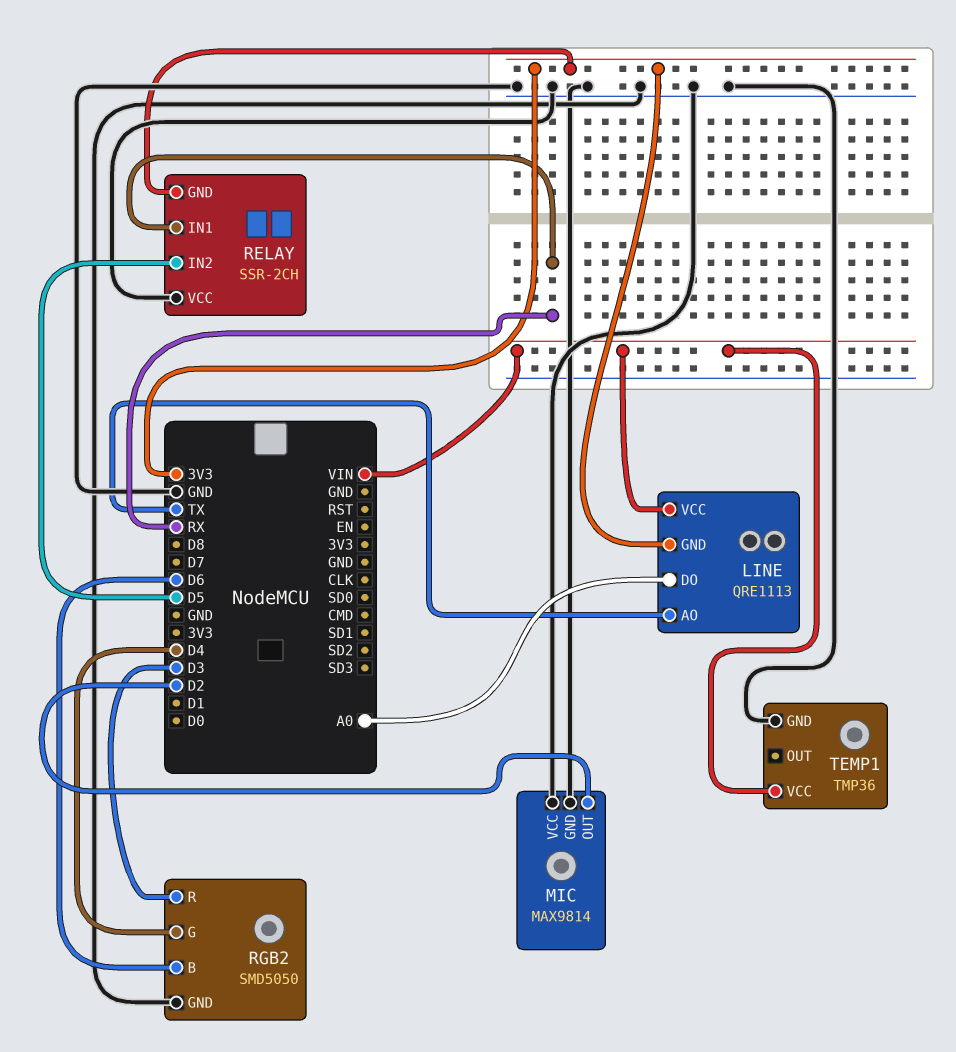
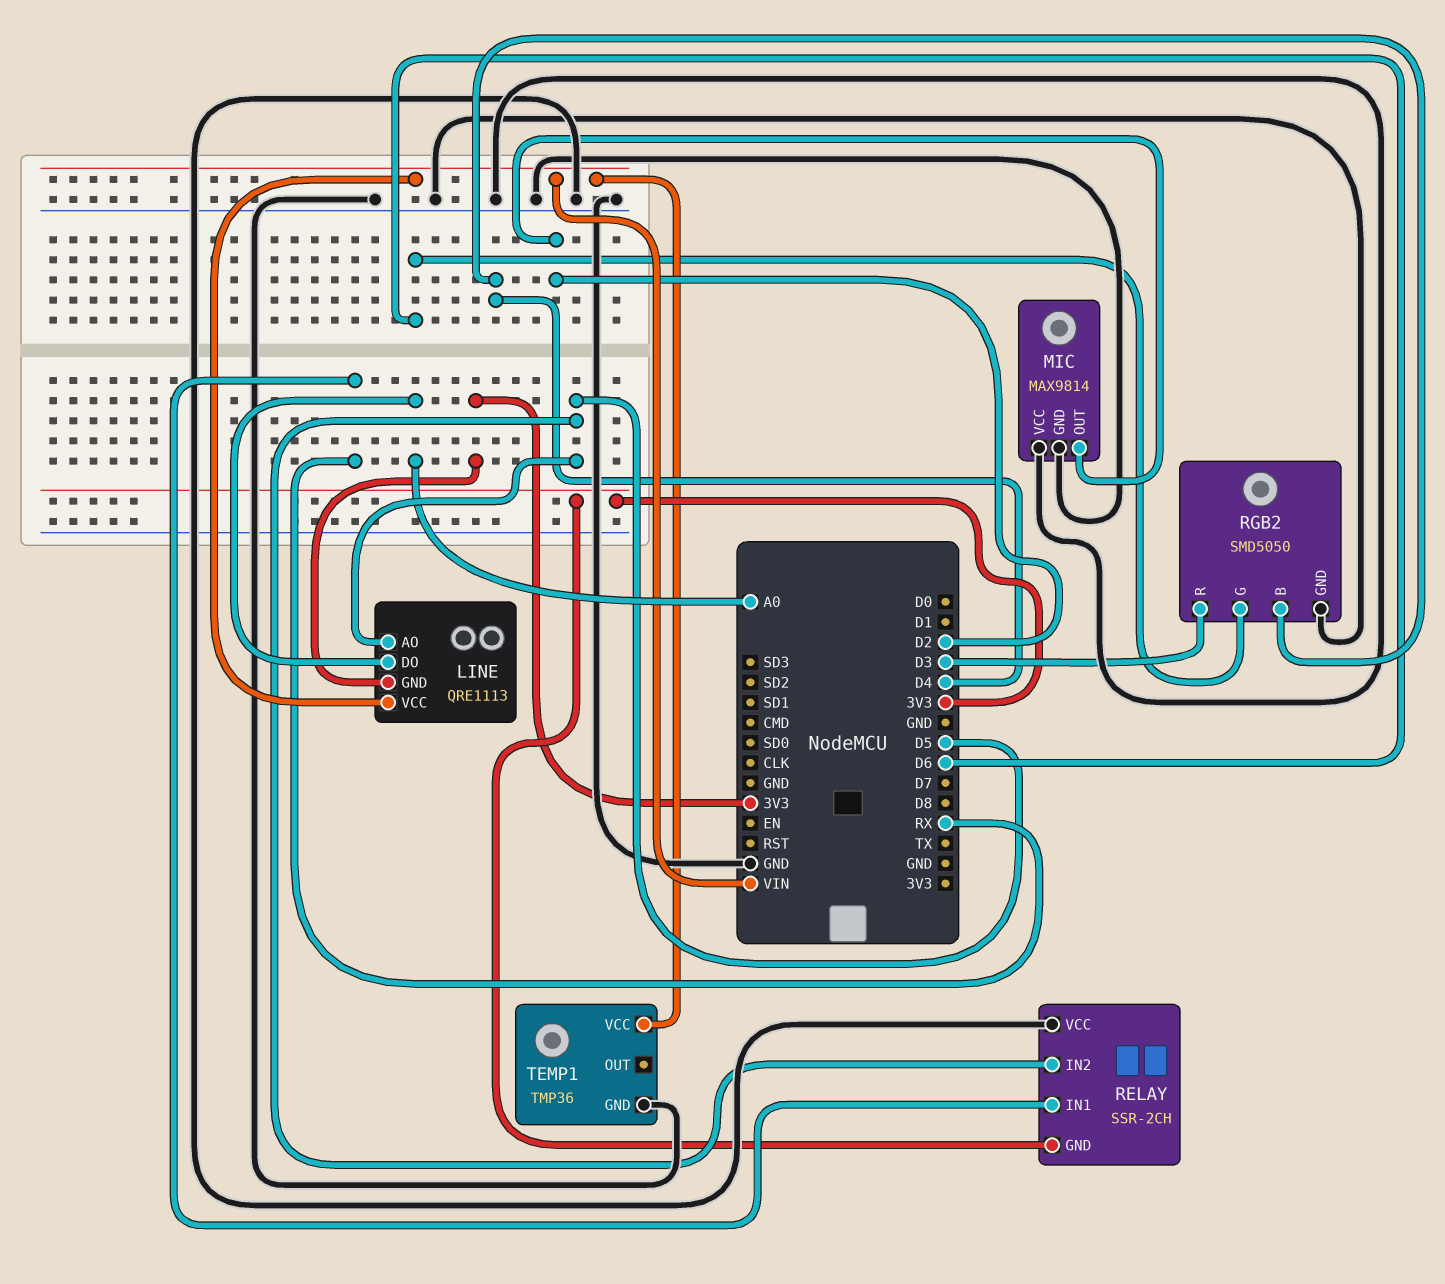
LINE pin AO: TX -> D5
RGB2 pin B: D6 -> D4
RGB2 pin G: D4 -> D6

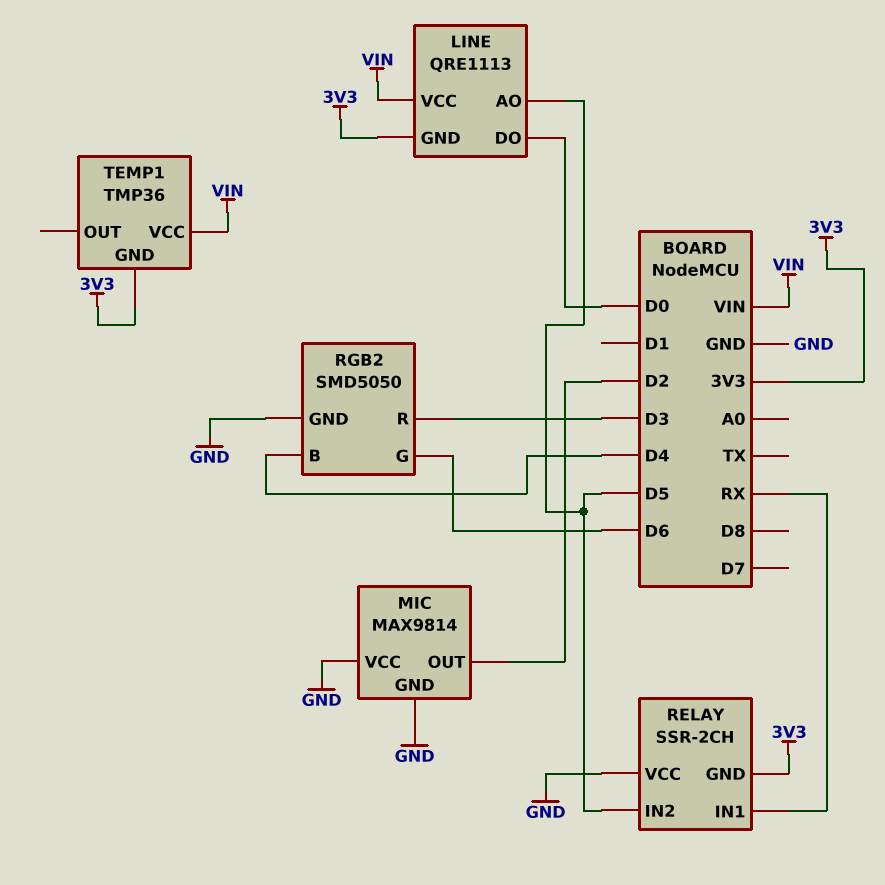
LINE pin DO: A0 -> D0
TEMP1 pin GND: GND -> 3V3

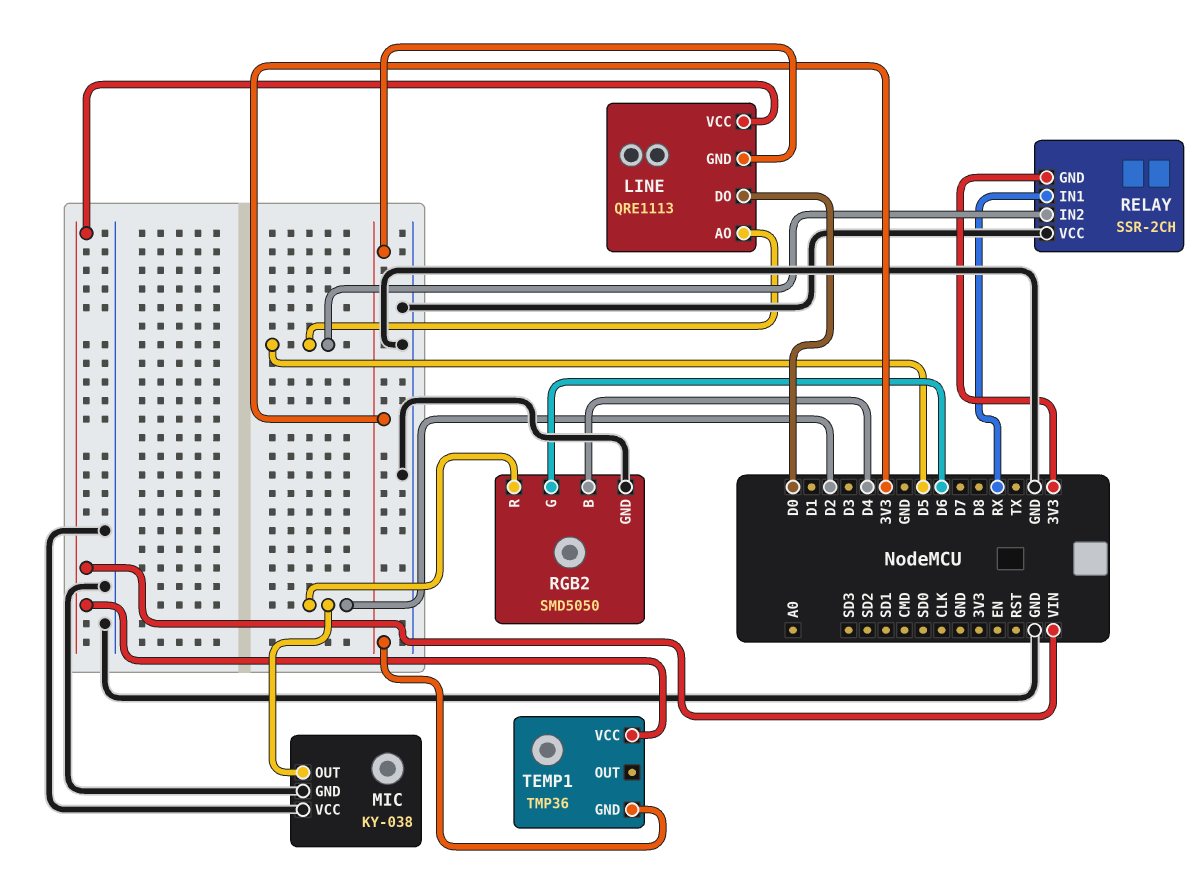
MIC: MAX9814 -> KY-038
RGB2 pin R: D3 -> D2

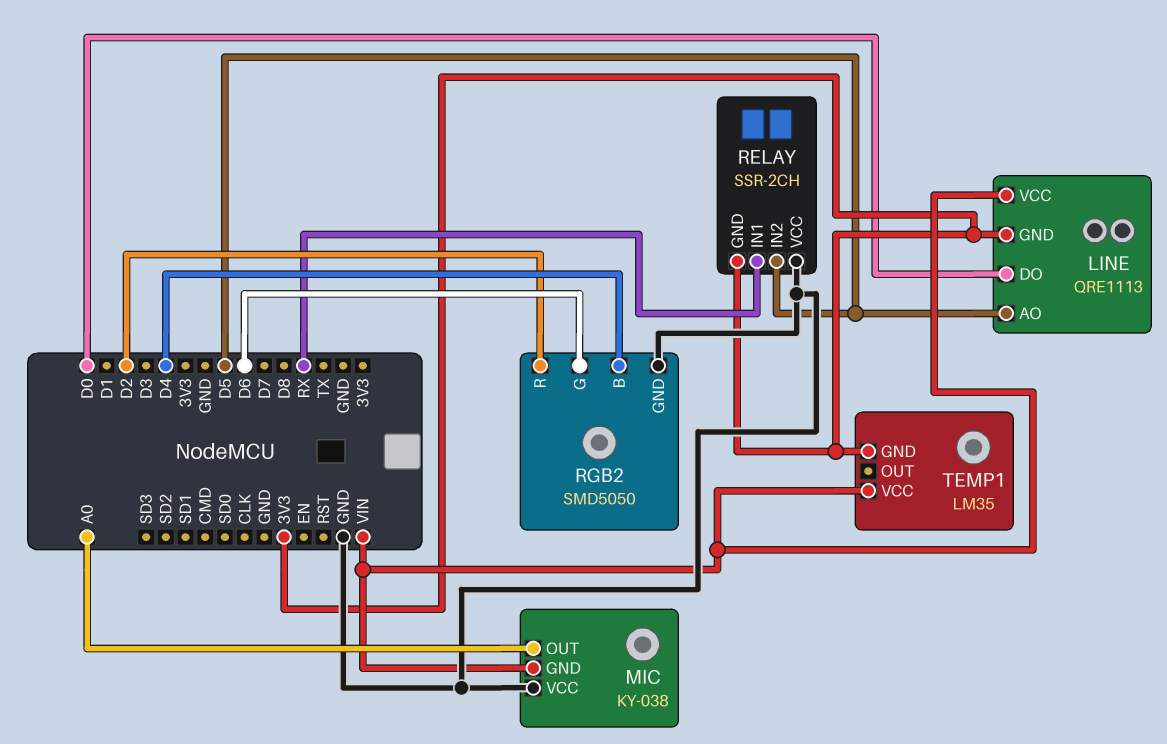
MIC pin GND: GND -> VIN
MIC pin OUT: D2 -> A0
TEMP1: TMP36 -> LM35

